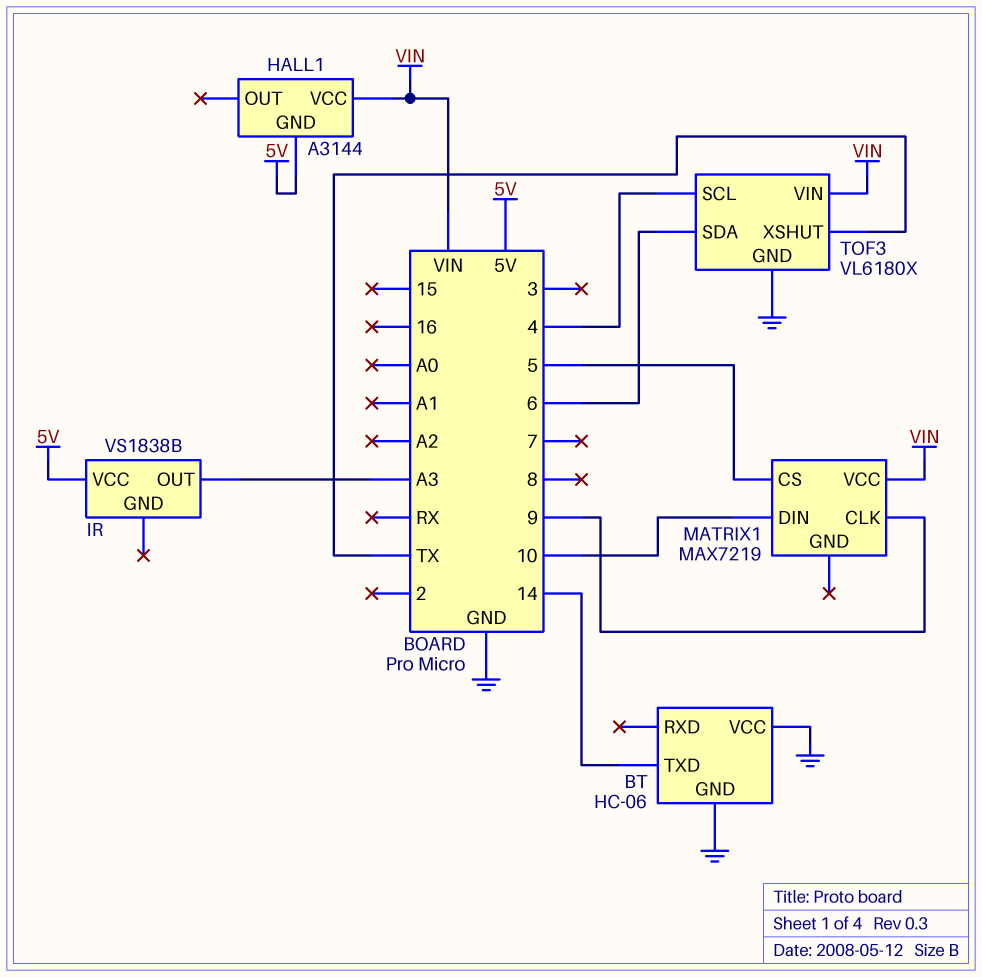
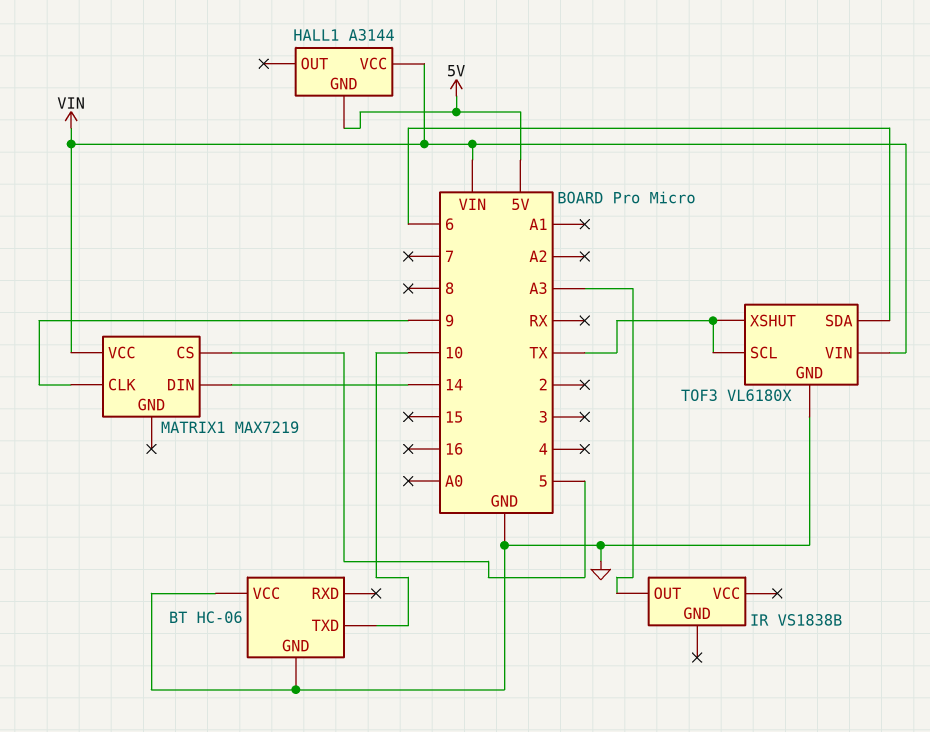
BT pin TXD: 14 -> 10
IR pin VCC: 5V -> none
MATRIX1 pin DIN: 10 -> 14
TOF3 pin SCL: 4 -> TX

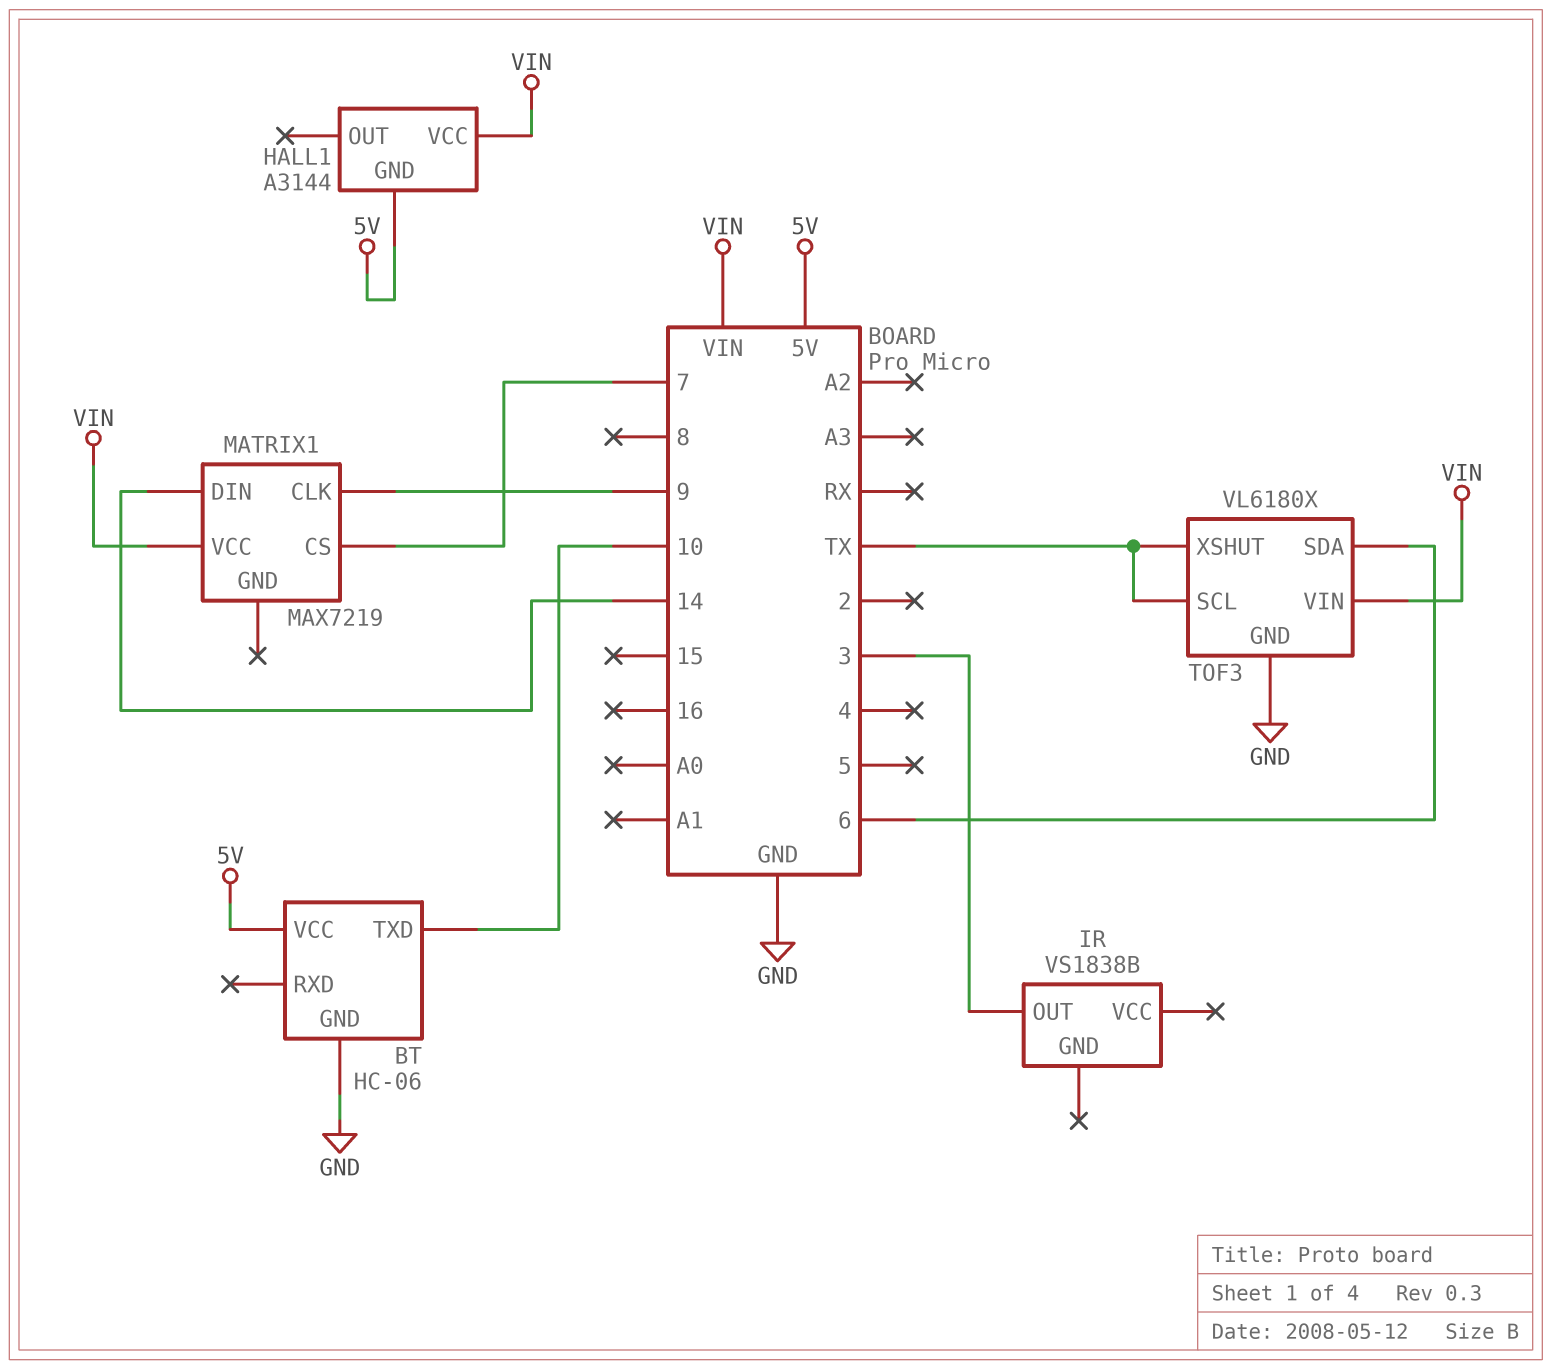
BT pin VCC: GND -> 5V
IR pin OUT: A3 -> 3
MATRIX1 pin CS: 5 -> 7

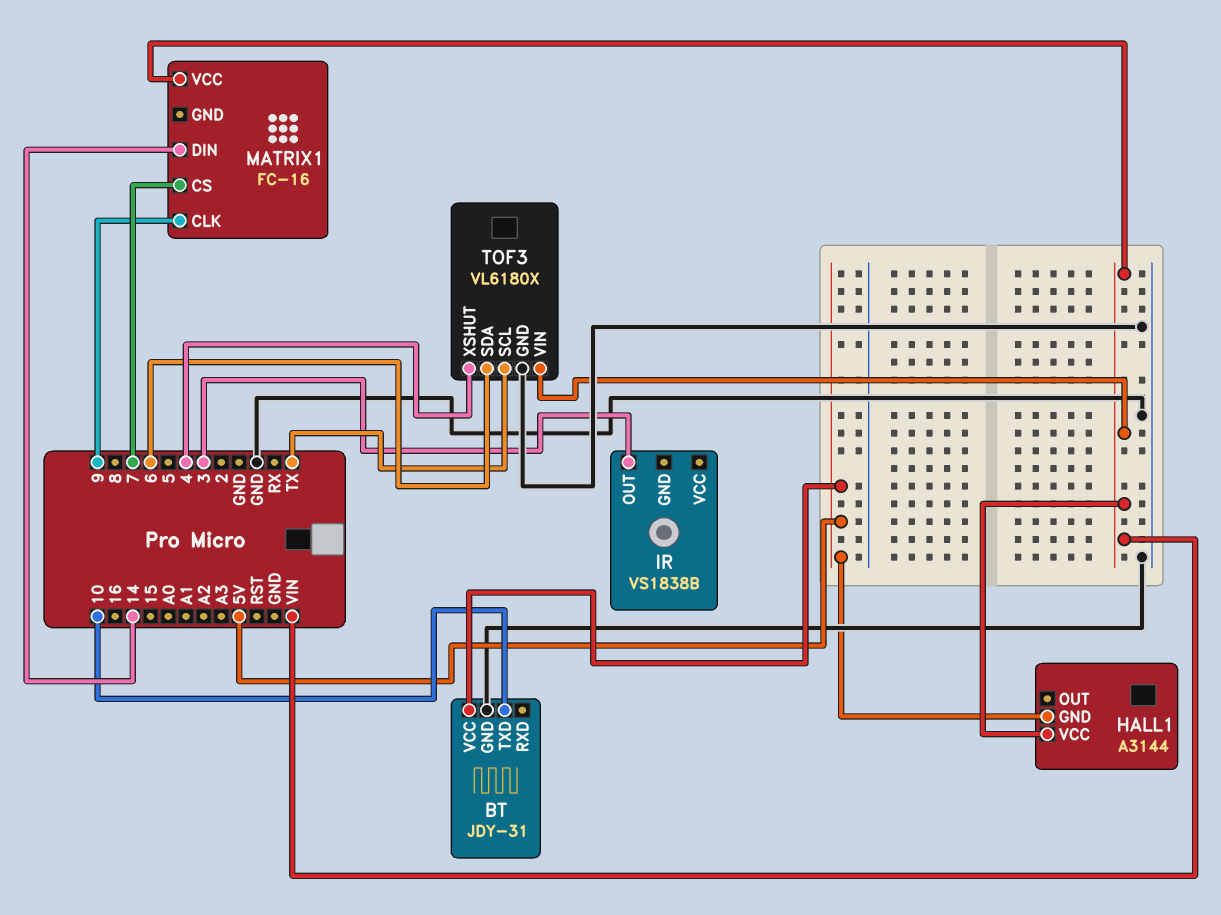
BT: HC-06 -> JDY-31
MATRIX1: MAX7219 -> FC-16
TOF3 pin XSHUT: TX -> 4

